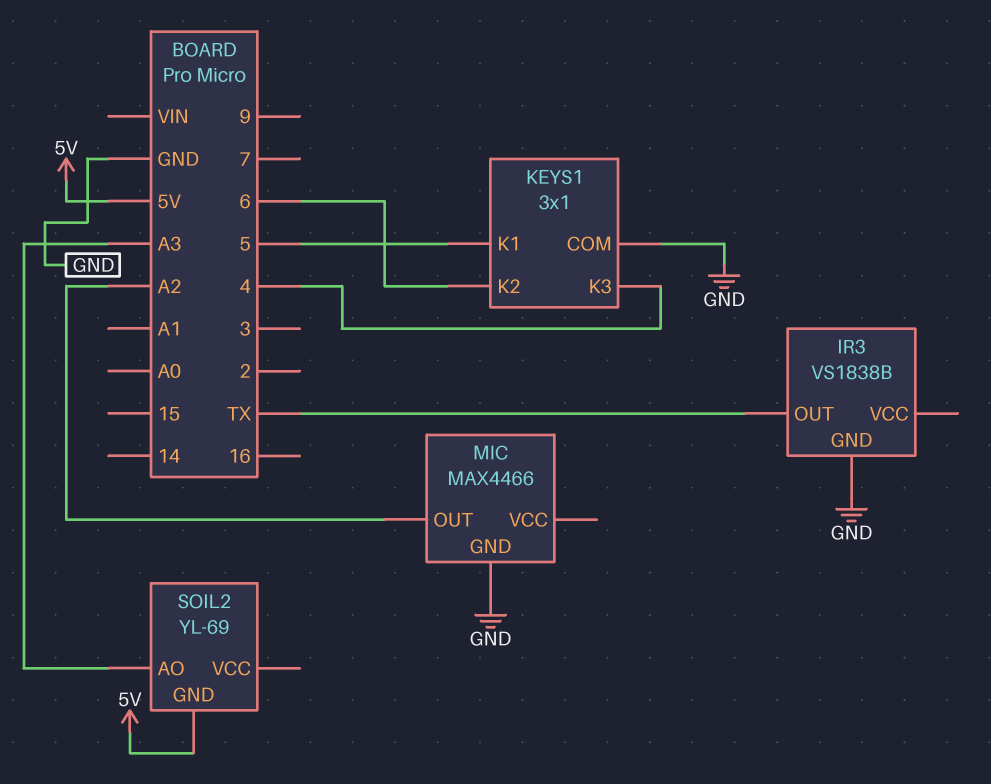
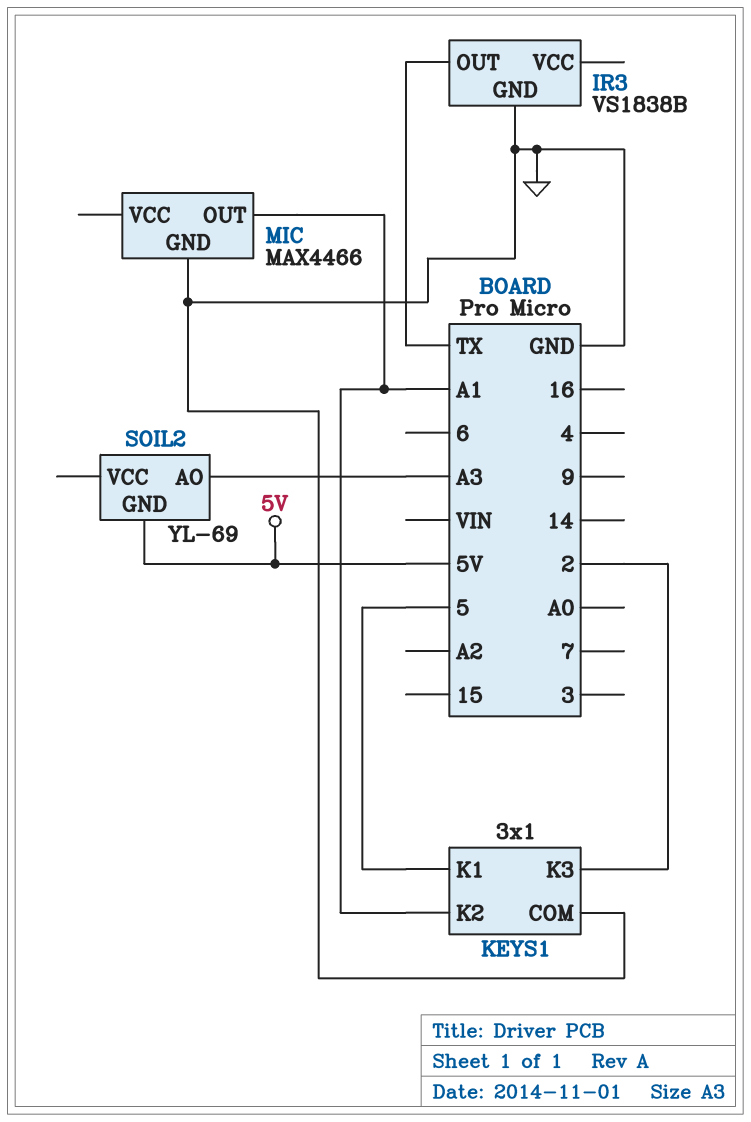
KEYS1 pin K2: 6 -> A1
KEYS1 pin K3: 4 -> 2
MIC pin OUT: A2 -> A1

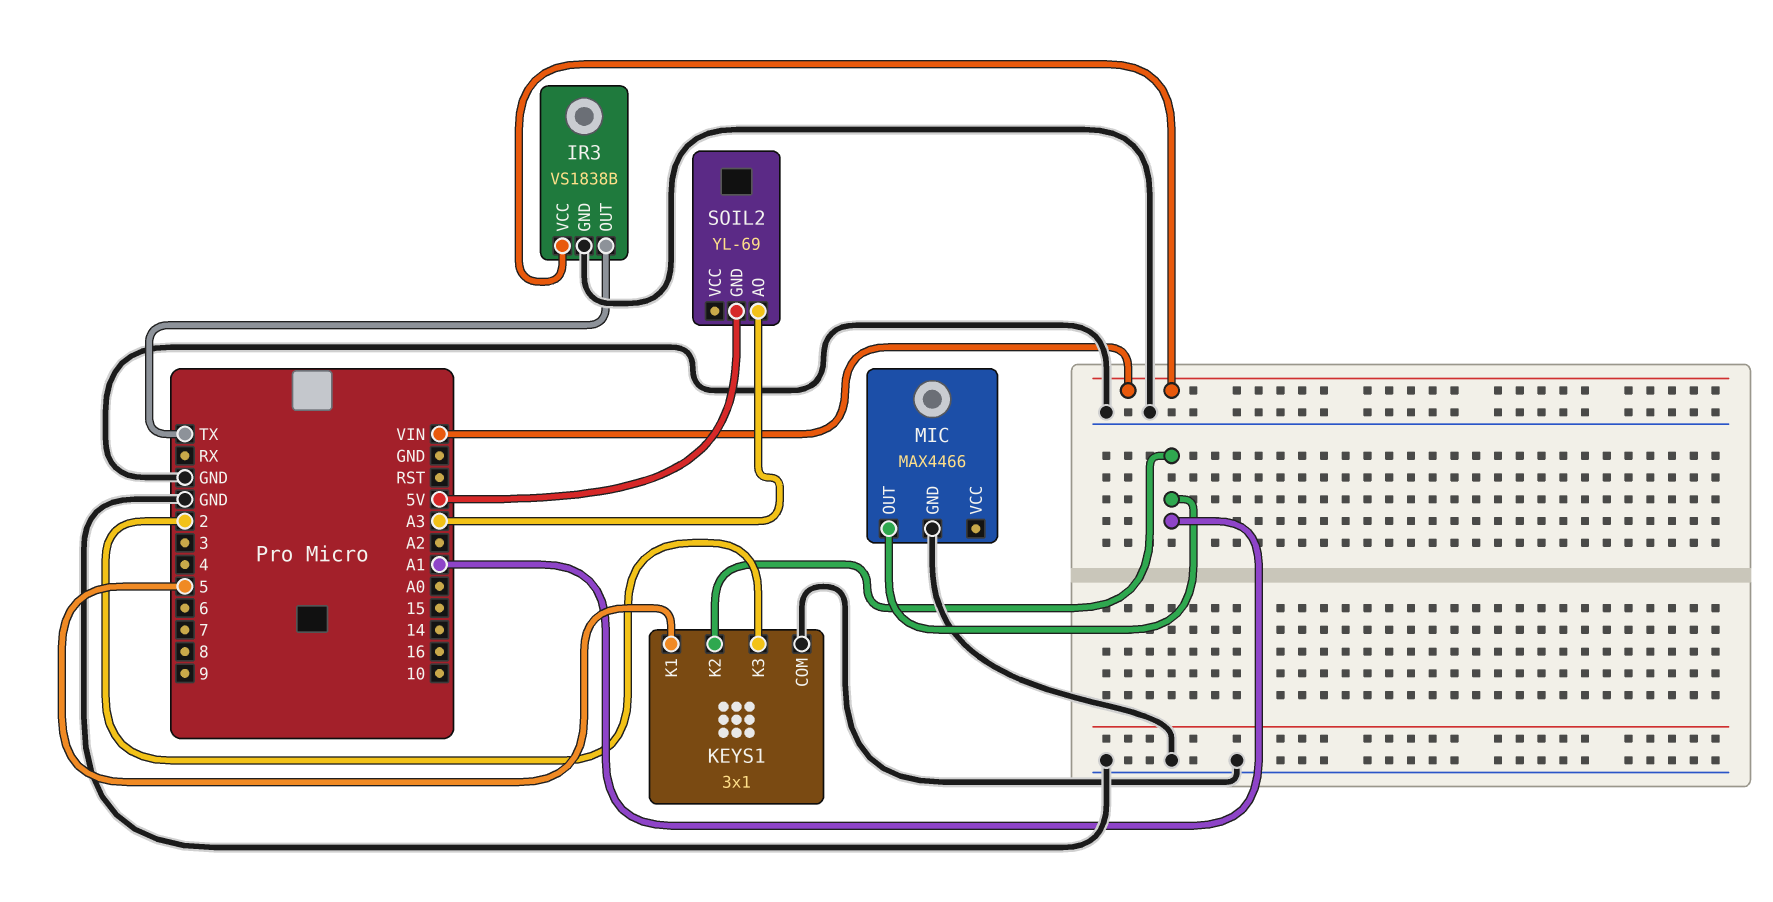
IR3 pin VCC: none -> VIN

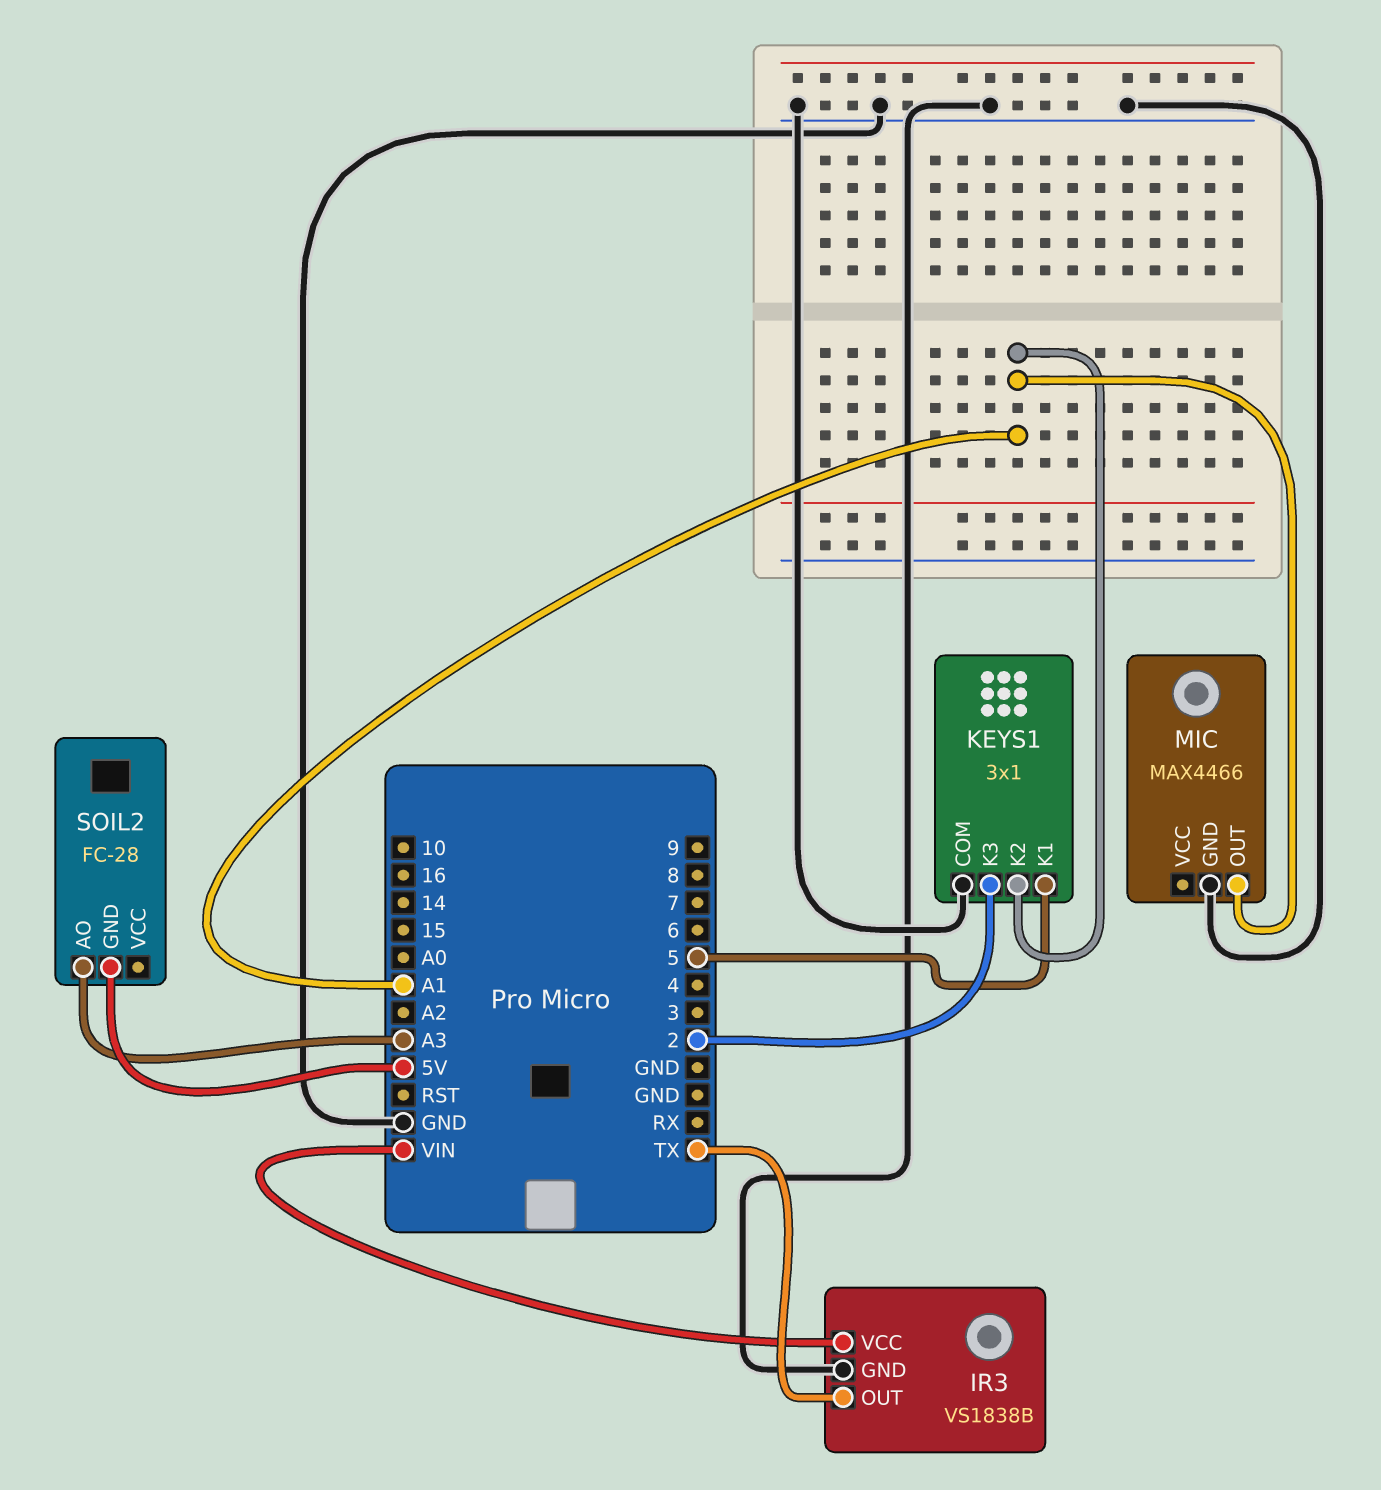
SOIL2: YL-69 -> FC-28

